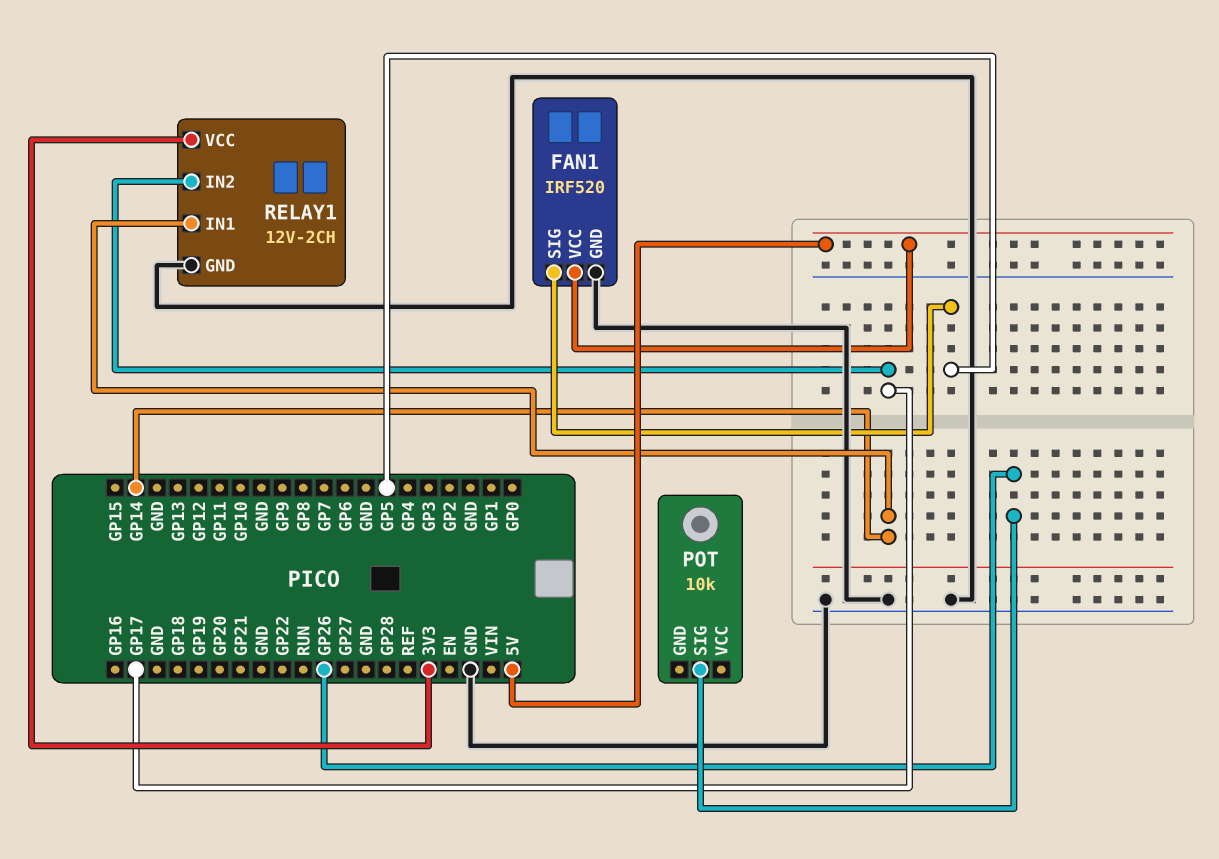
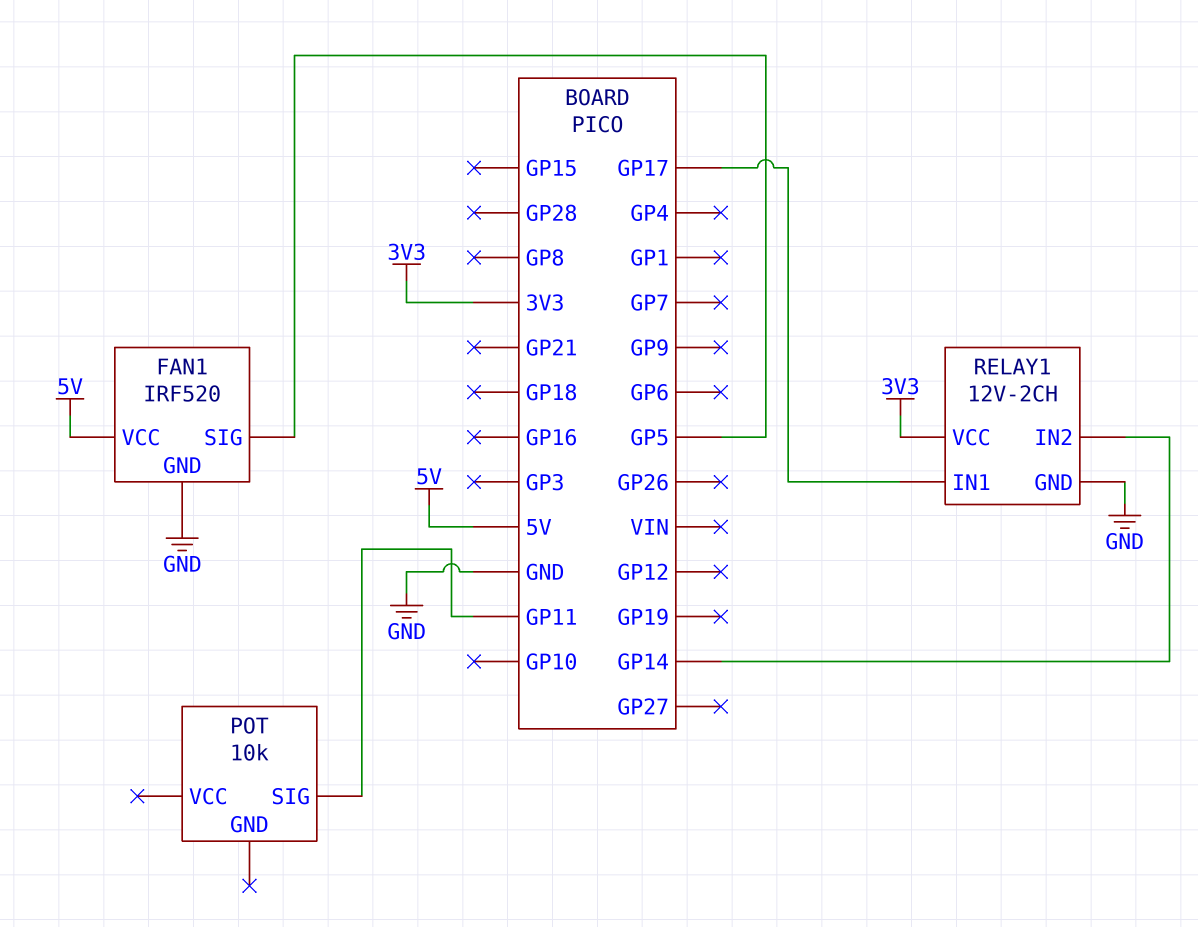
POT pin SIG: GP26 -> GP11
RELAY1 pin IN1: GP14 -> GP17
RELAY1 pin IN2: GP17 -> GP14

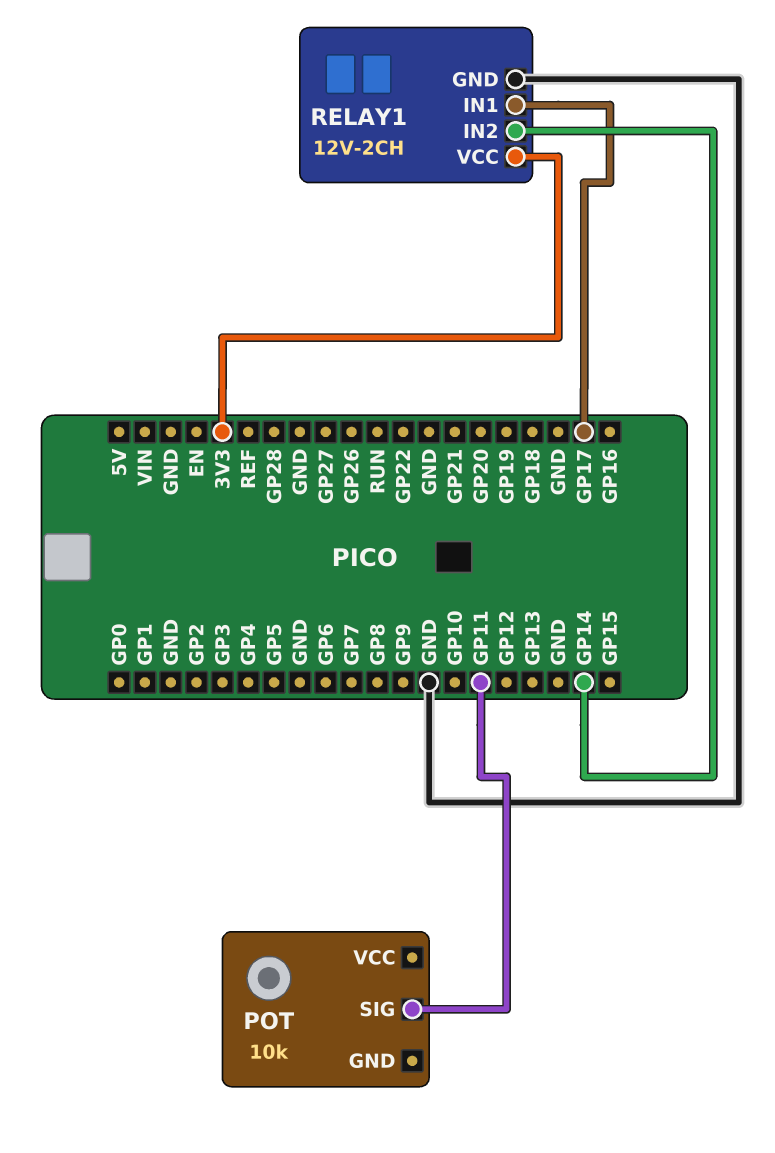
FAN1: IRF520 -> none
FAN1 pin GND: GND -> none
FAN1 pin SIG: GP5 -> none
FAN1 pin VCC: 5V -> none

